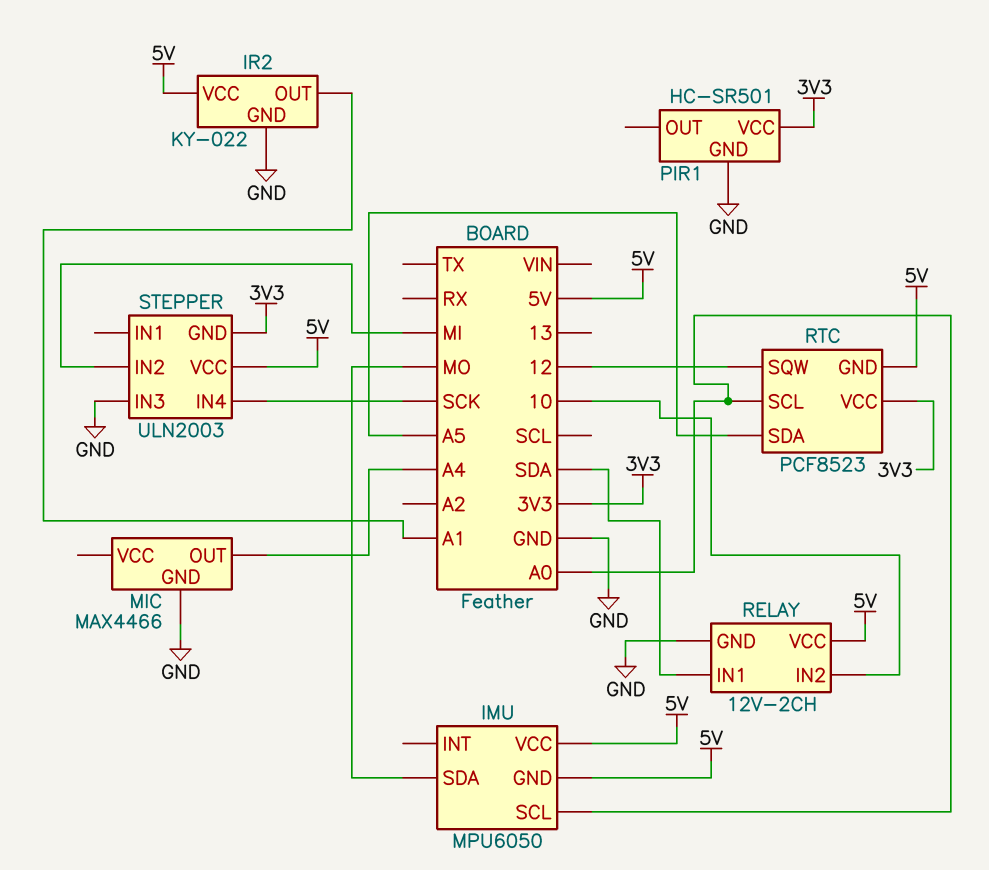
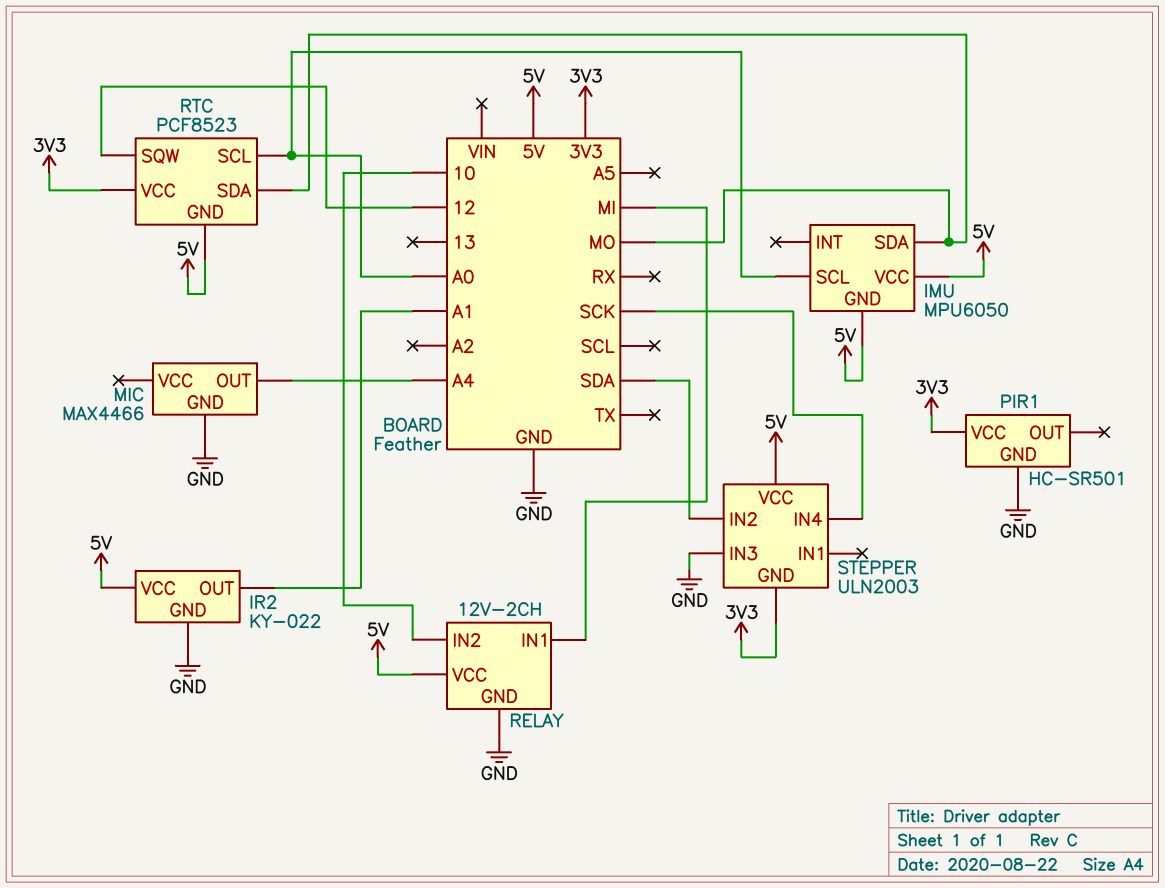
RELAY pin IN1: SDA -> MI
RTC pin SDA: A5 -> MO
STEPPER pin IN2: MI -> SDA

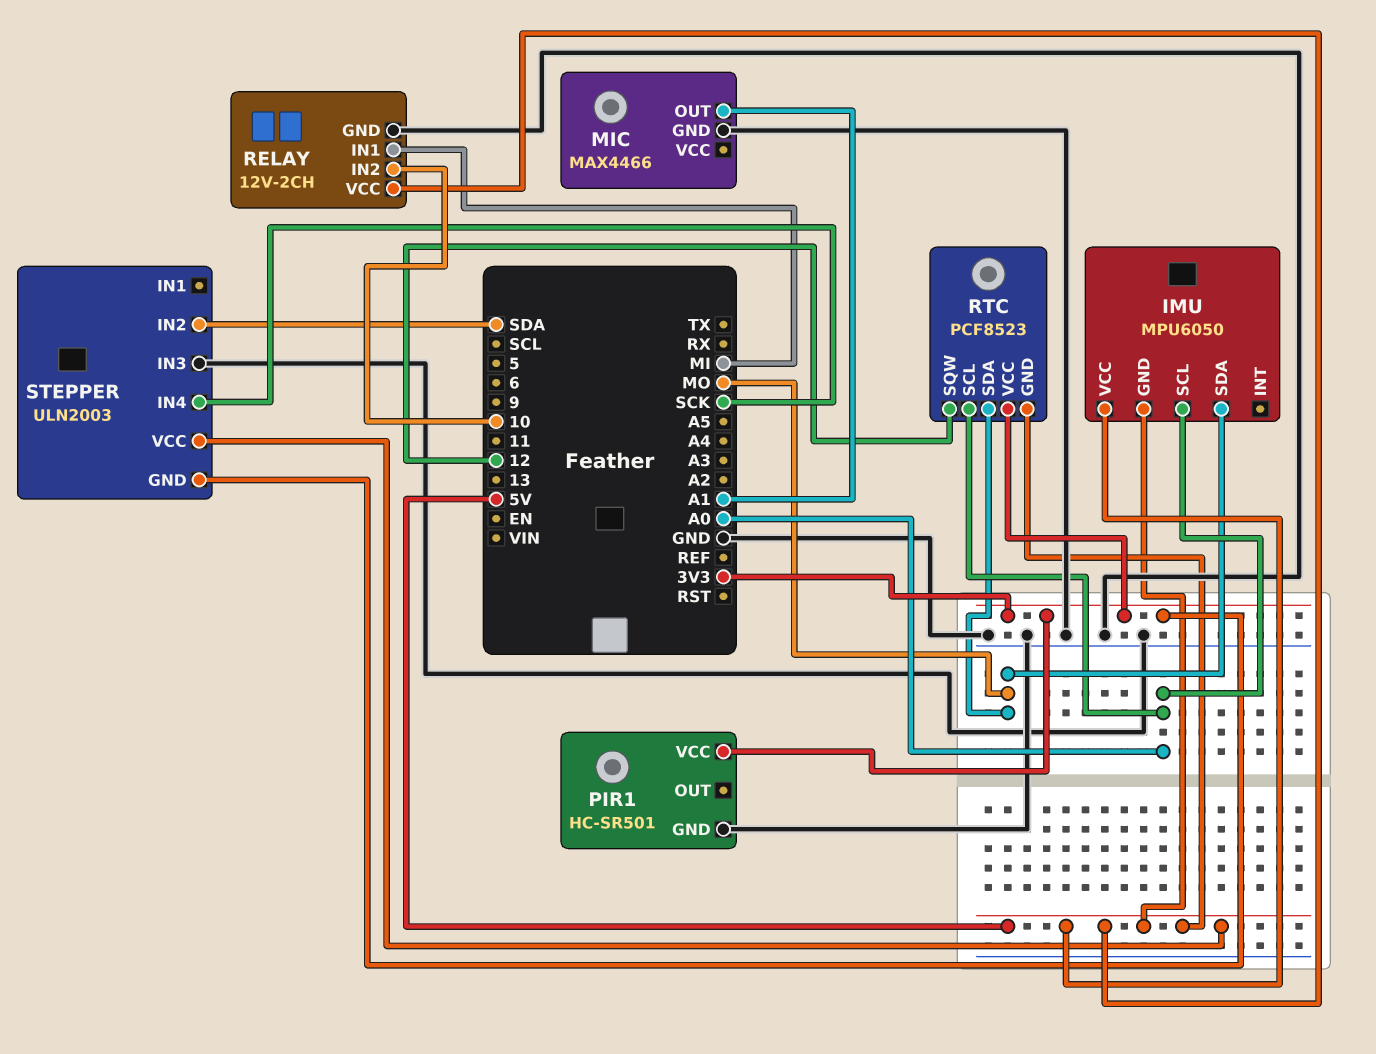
IR2: KY-022 -> none
IR2 pin GND: GND -> none
IR2 pin OUT: A1 -> none
IR2 pin VCC: 5V -> none
MIC pin OUT: A4 -> A1

